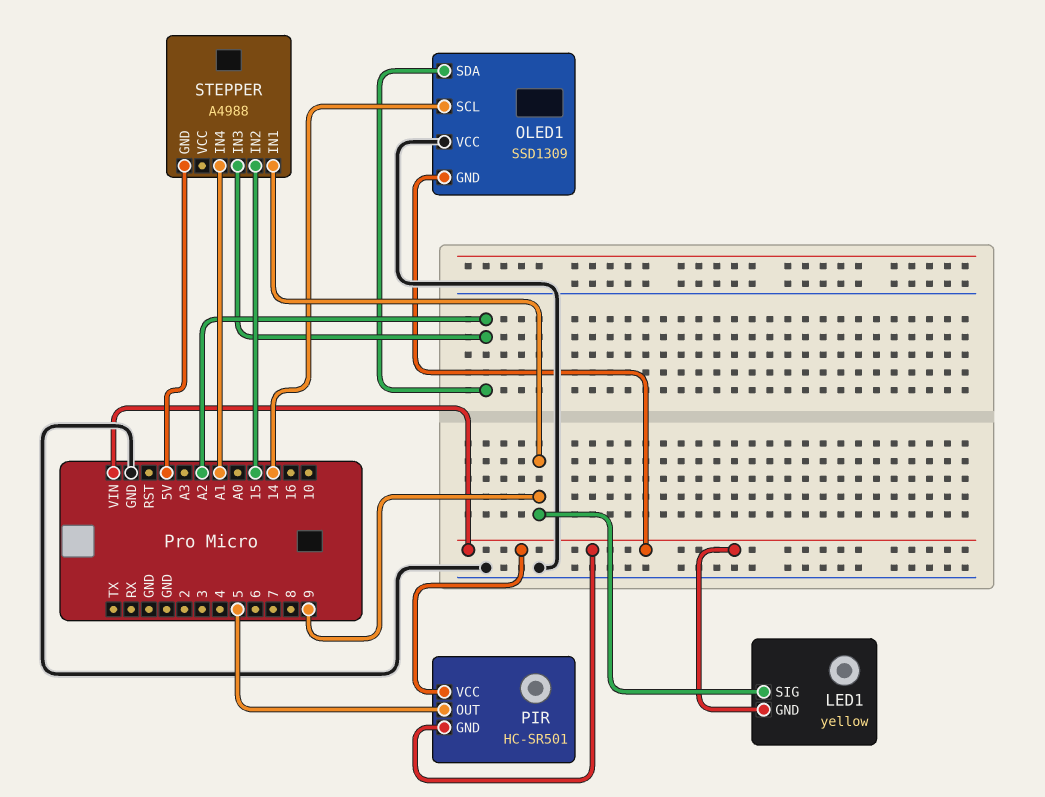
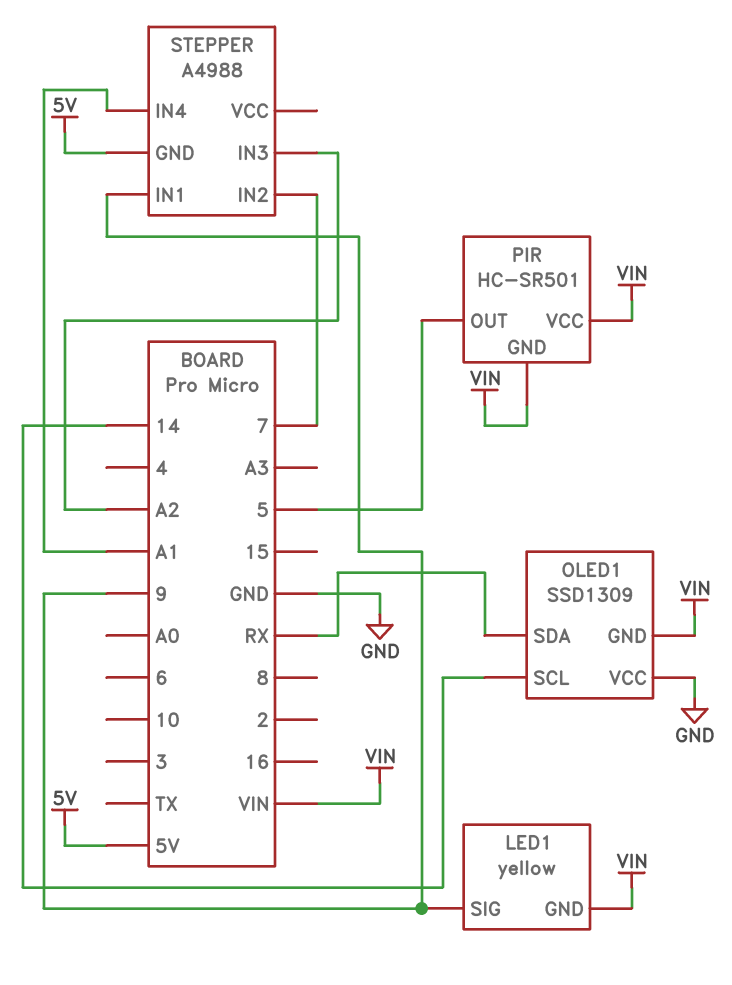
OLED1 pin SDA: A2 -> RX
STEPPER pin IN2: 15 -> 7

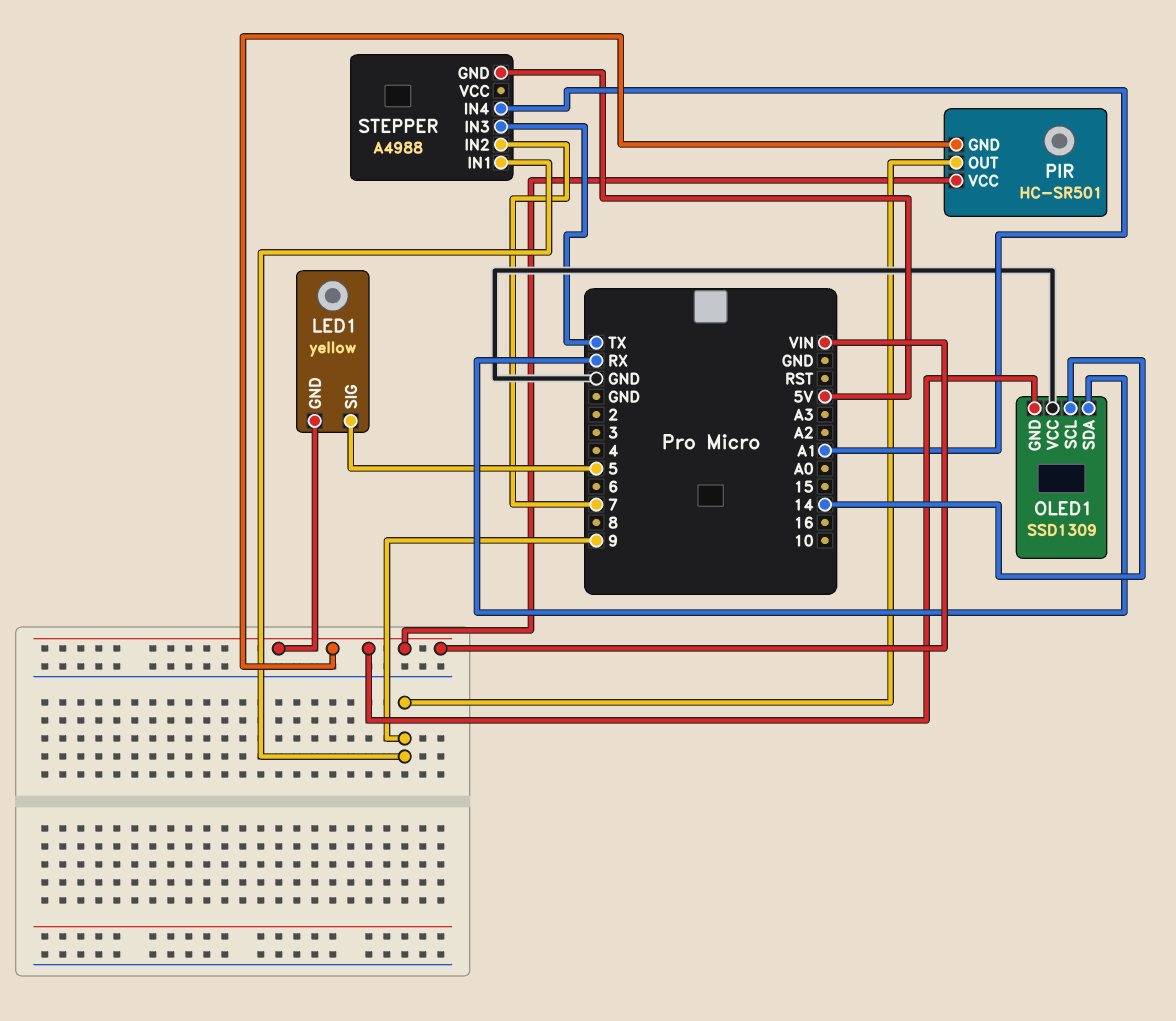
LED1 pin SIG: 9 -> 5
PIR pin OUT: 5 -> 9
STEPPER pin IN3: A2 -> TX

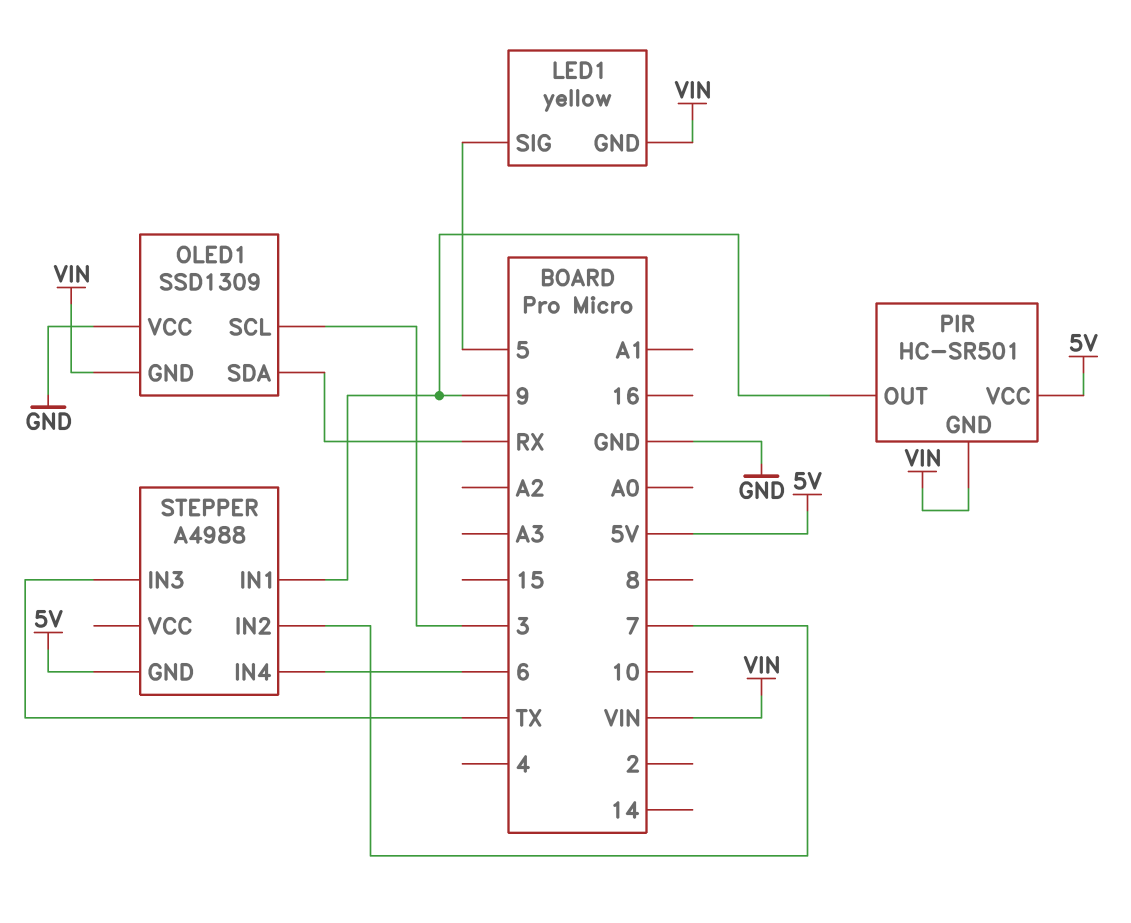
OLED1 pin SCL: 14 -> 3
PIR pin VCC: VIN -> 5V
STEPPER pin IN4: A1 -> 6

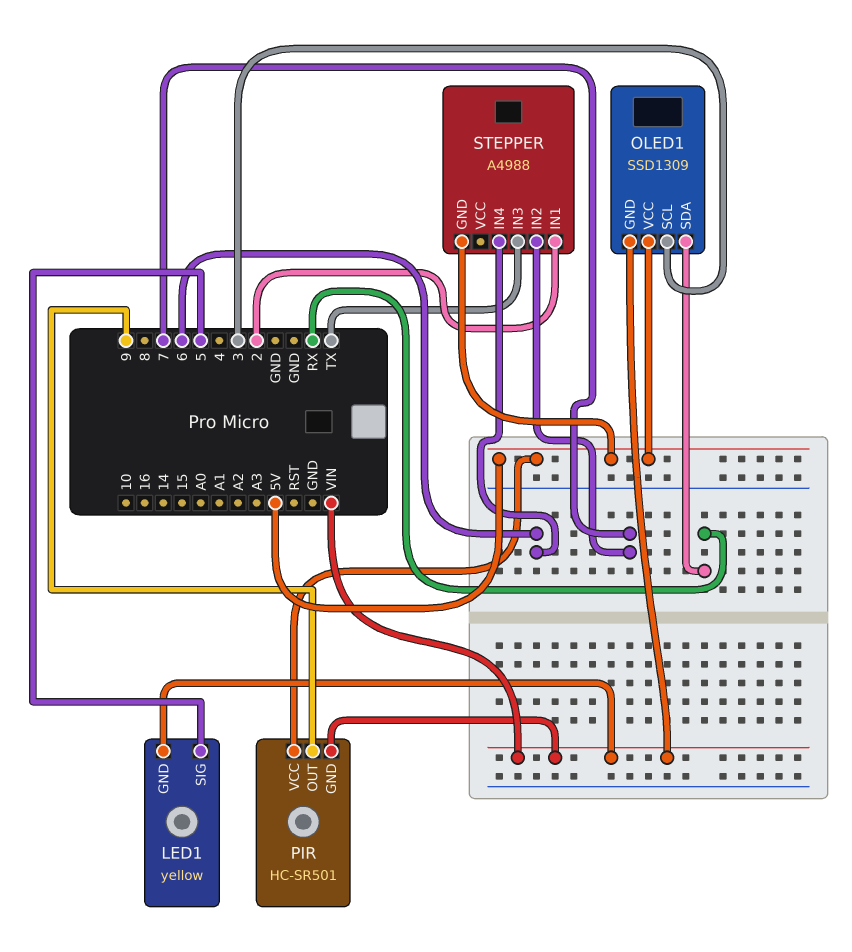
OLED1 pin VCC: GND -> 5V
STEPPER pin IN1: 9 -> 2

